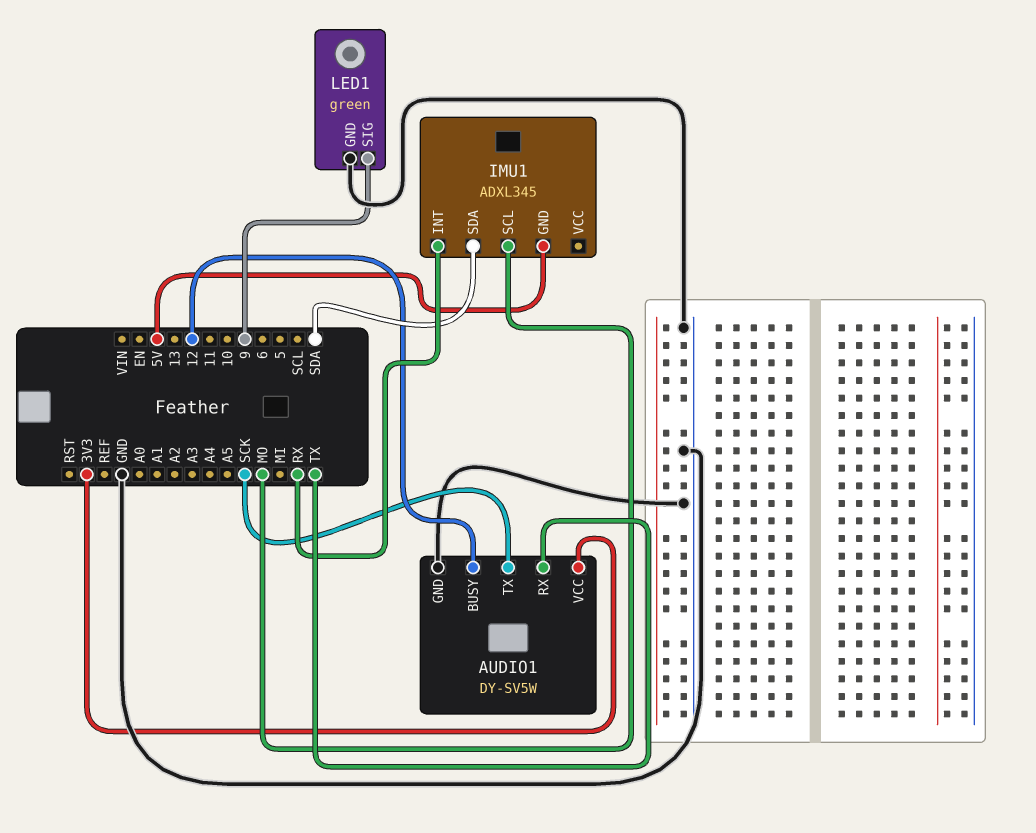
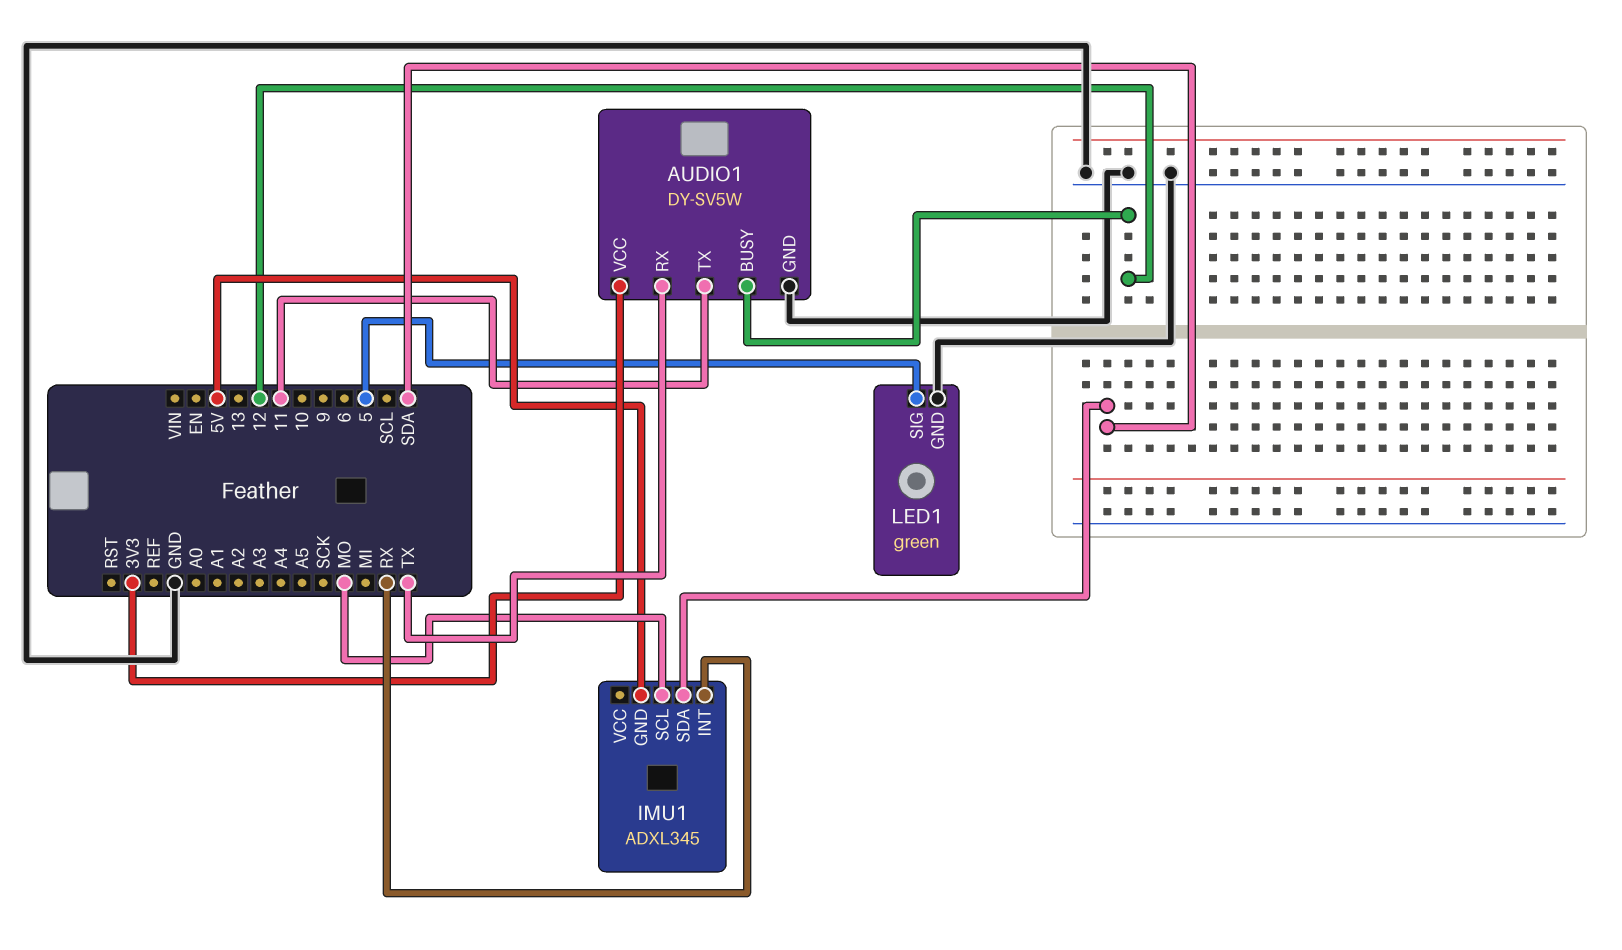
AUDIO1 pin TX: SCK -> 11
LED1 pin SIG: 9 -> 5

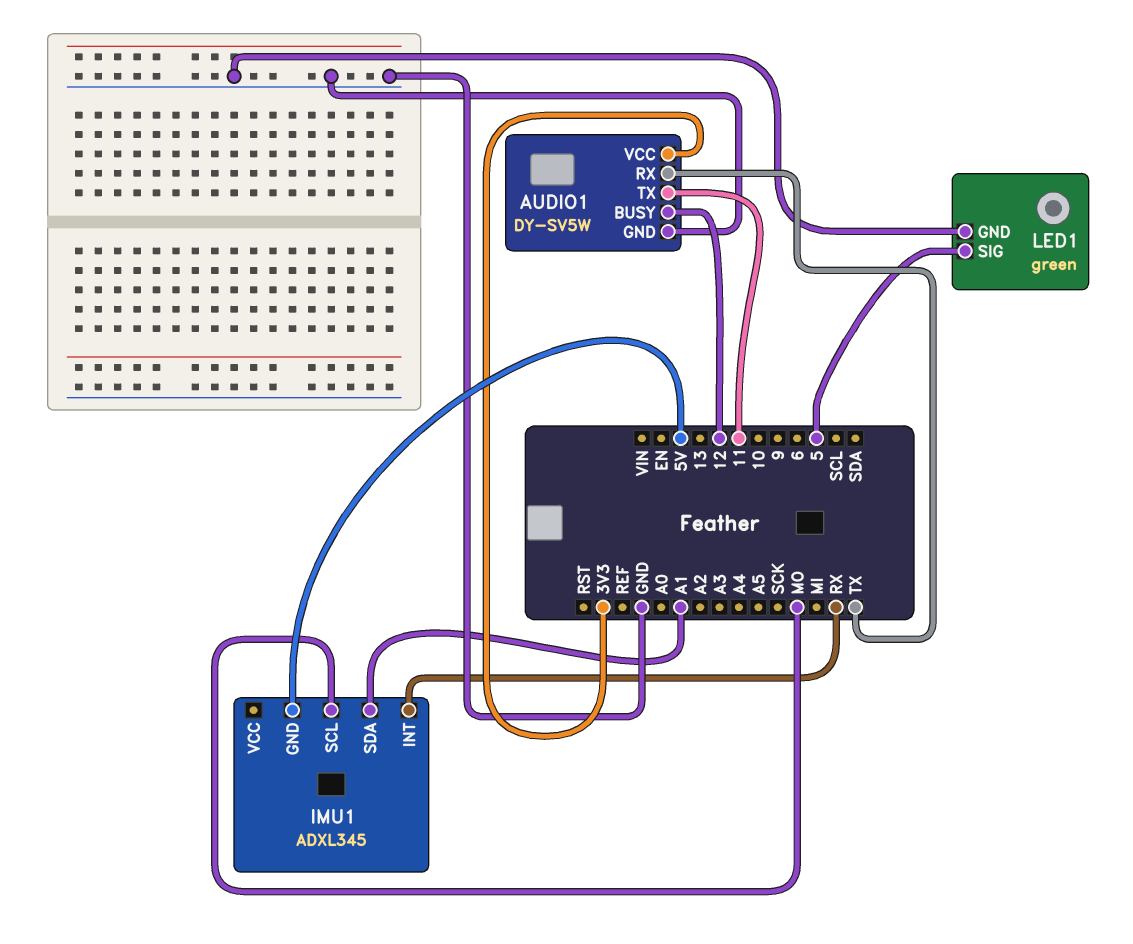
IMU1 pin SDA: SDA -> A1

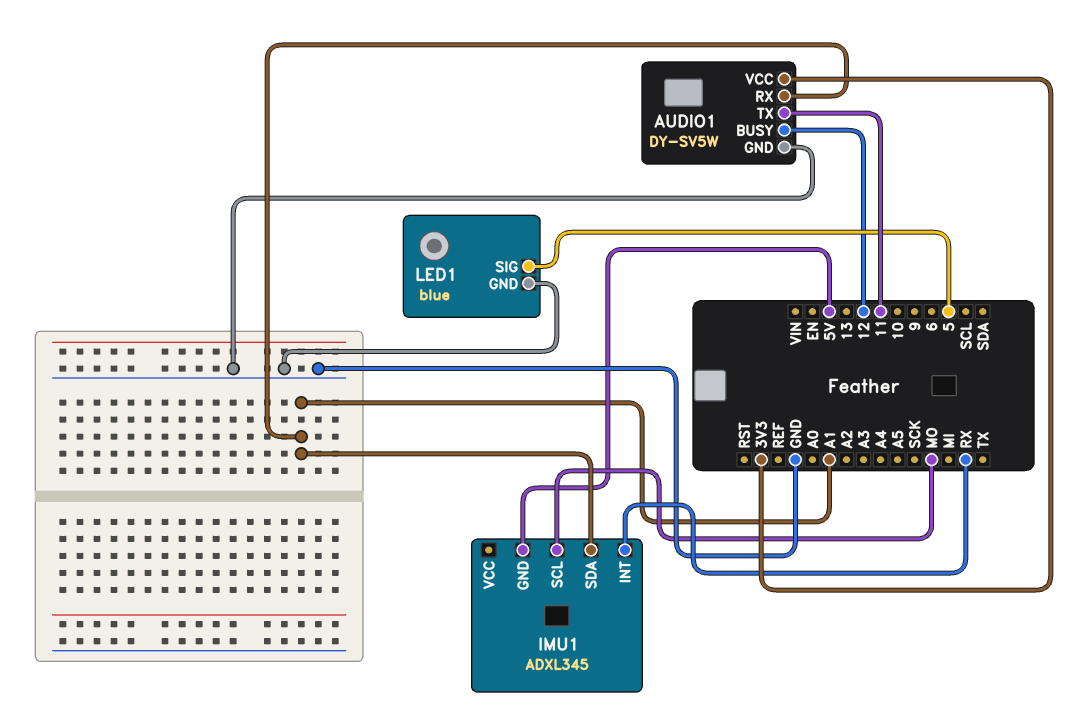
AUDIO1 pin RX: TX -> A1
LED1: green -> blue

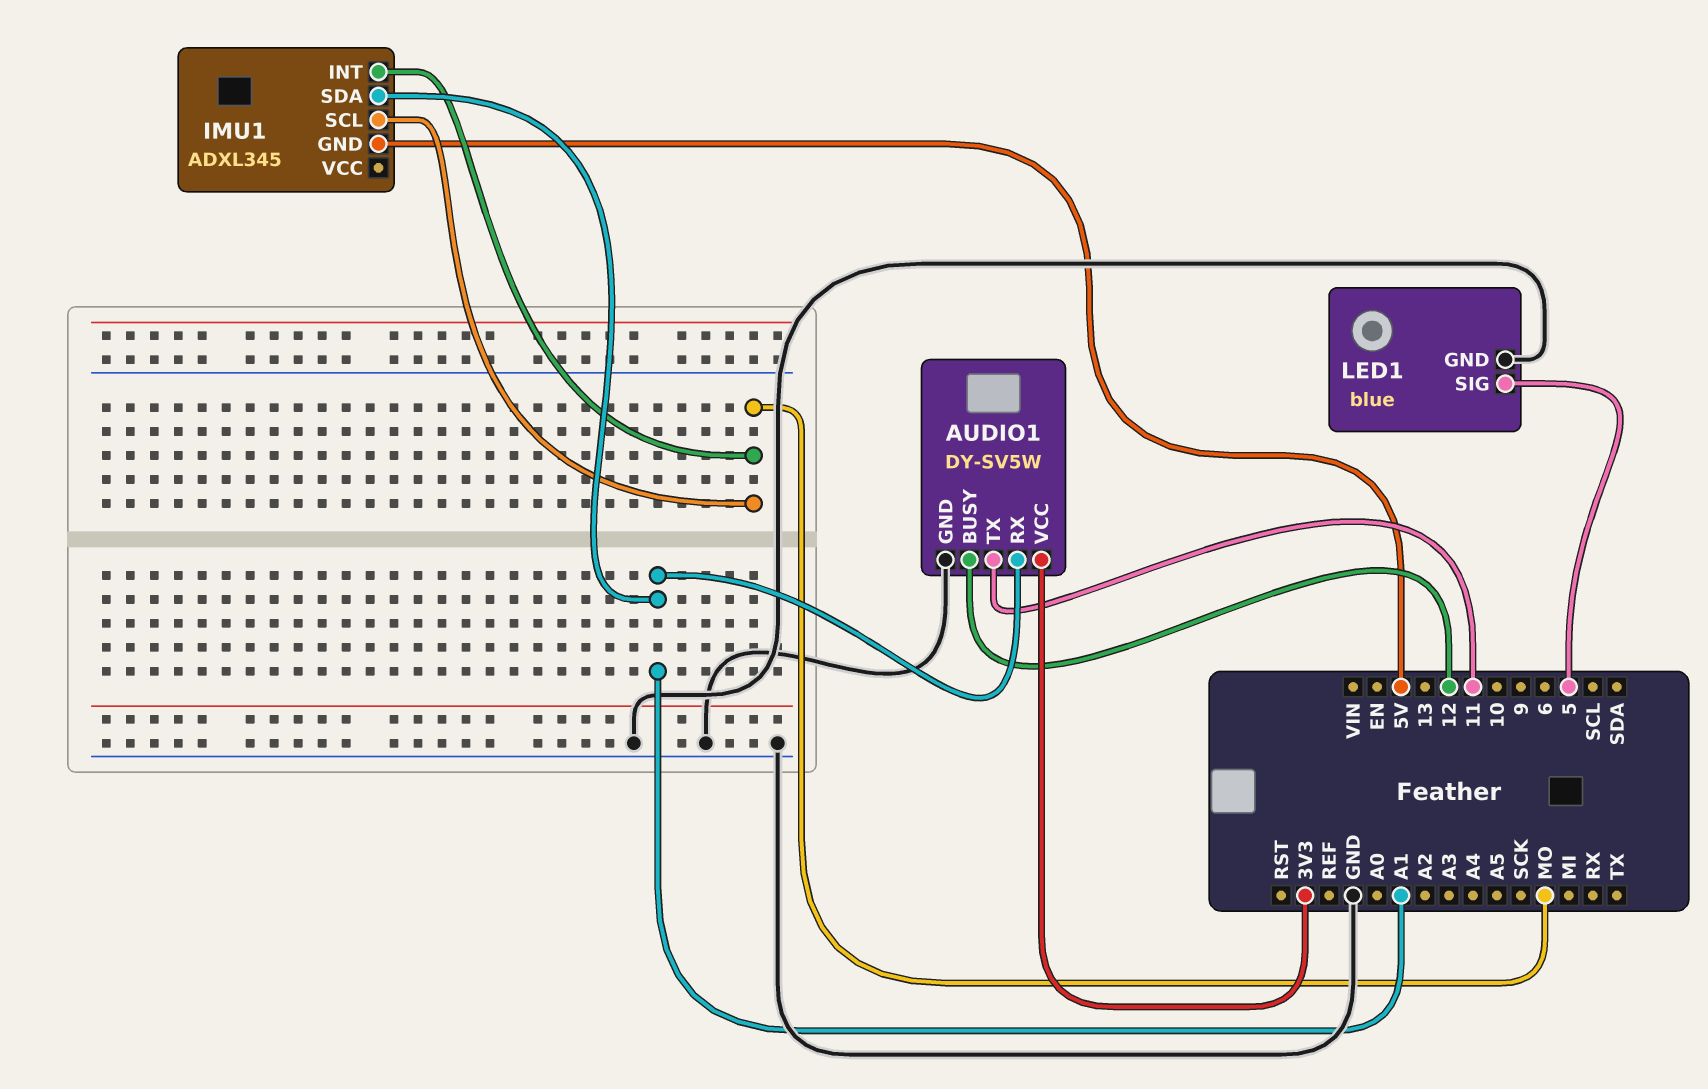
IMU1 pin INT: RX -> MO

